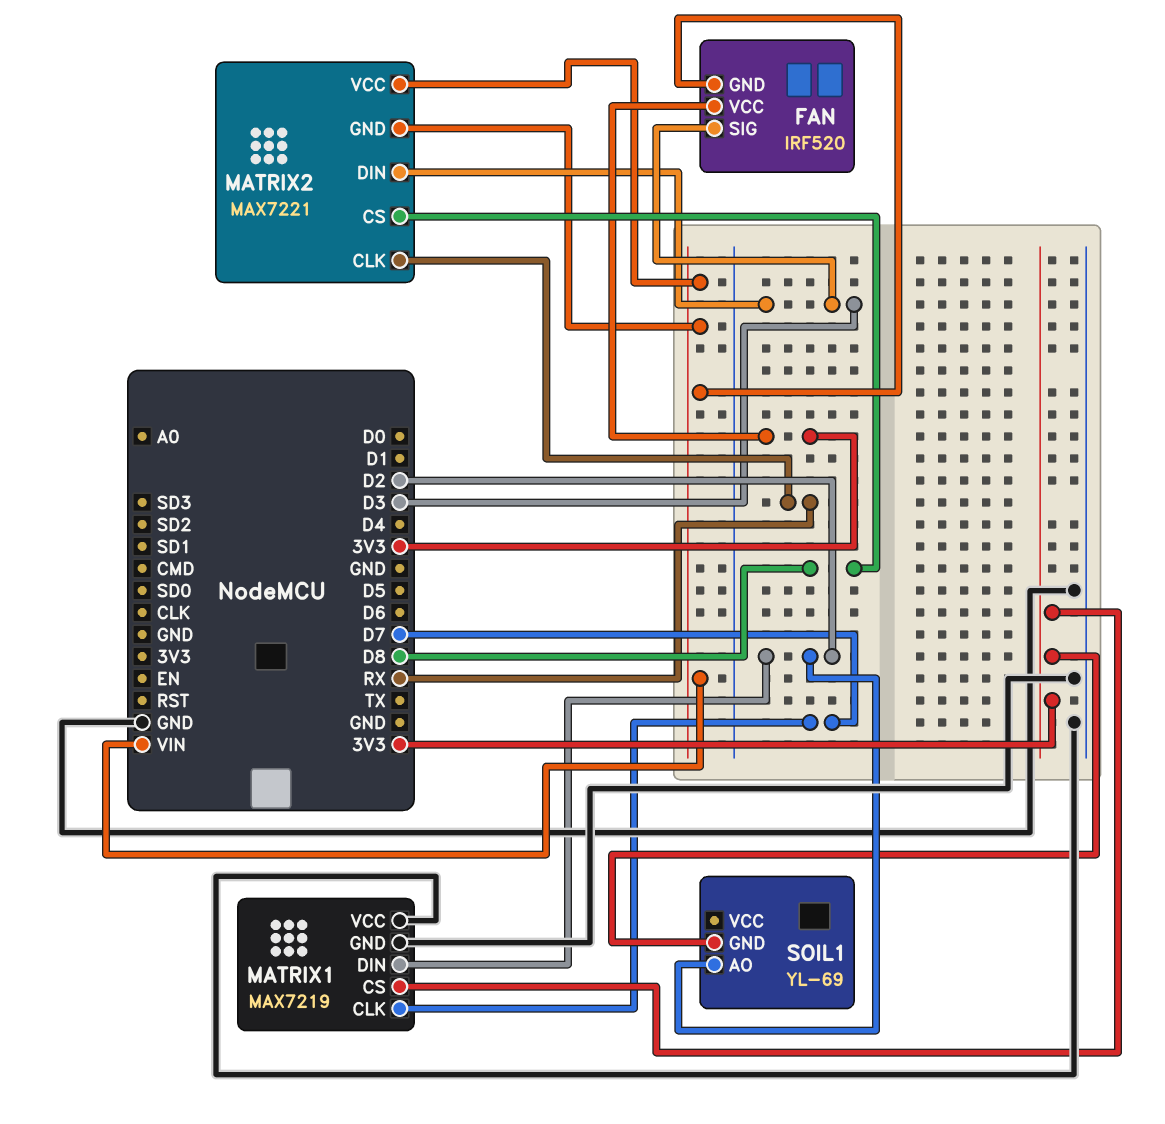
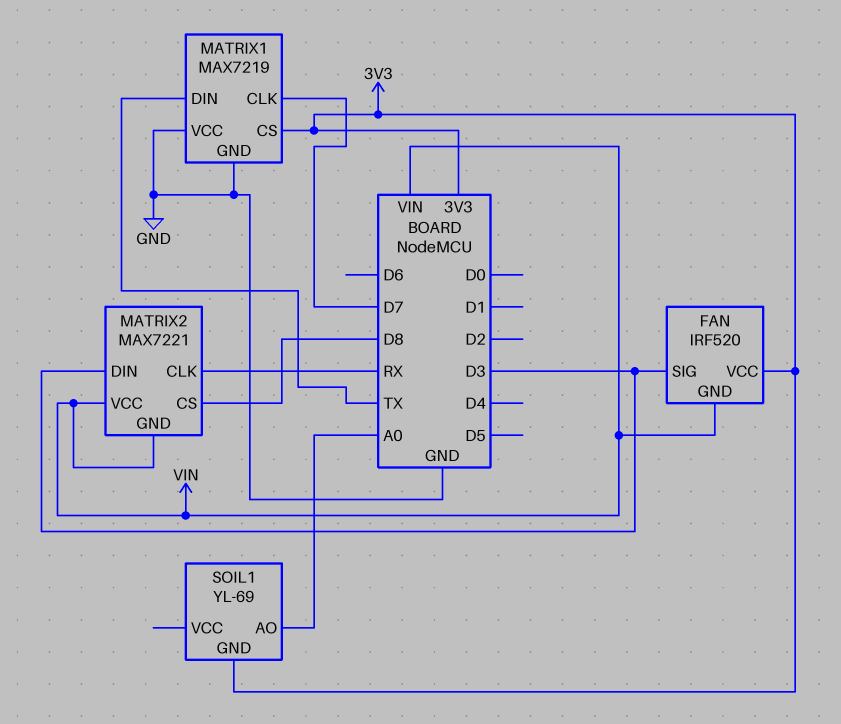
MATRIX1 pin DIN: D2 -> TX
SOIL1 pin AO: D2 -> A0

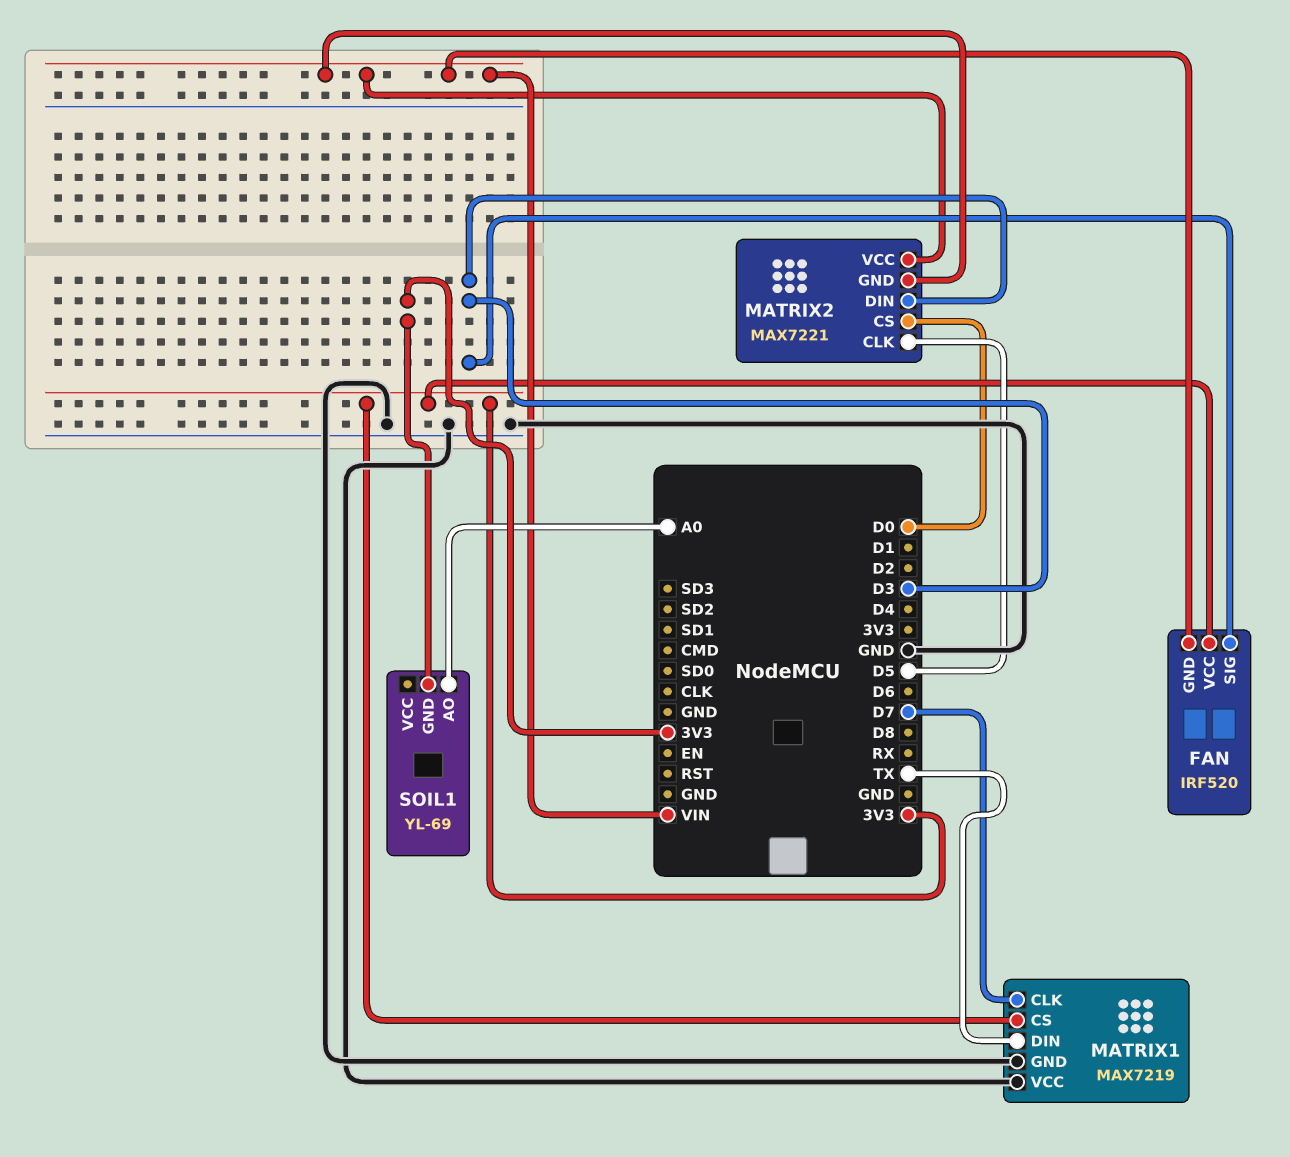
MATRIX2 pin CLK: RX -> D5
MATRIX2 pin CS: D8 -> D0

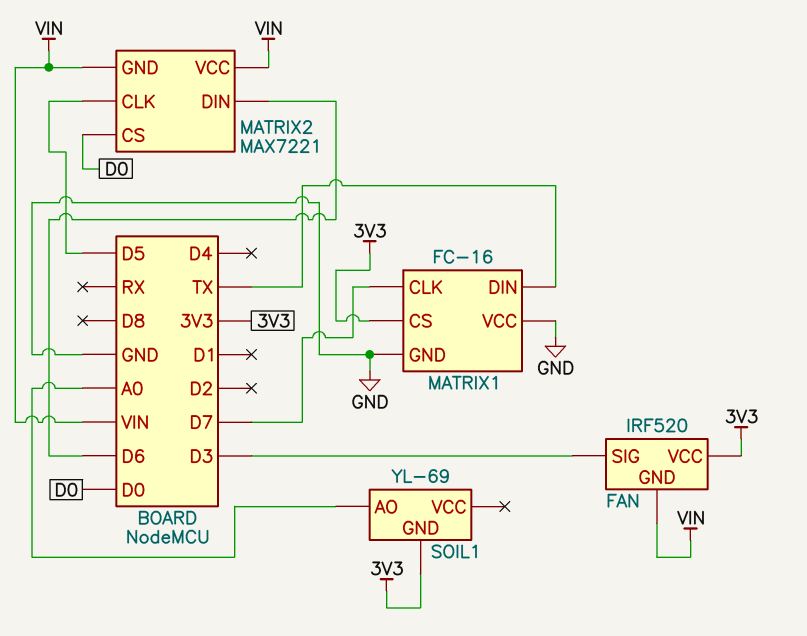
MATRIX1: MAX7219 -> FC-16
MATRIX2 pin DIN: D3 -> D6

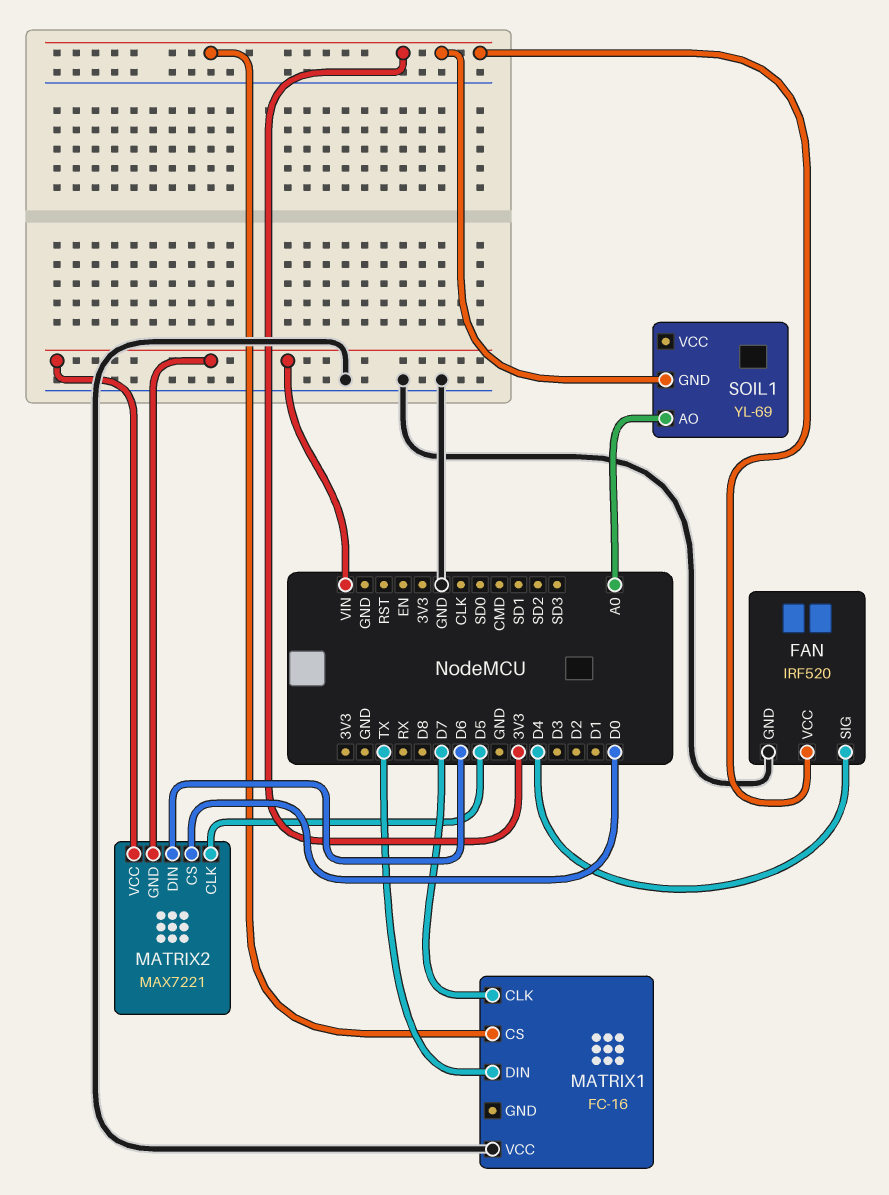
FAN pin GND: VIN -> GND
FAN pin SIG: D3 -> D4
MATRIX1 pin GND: GND -> none

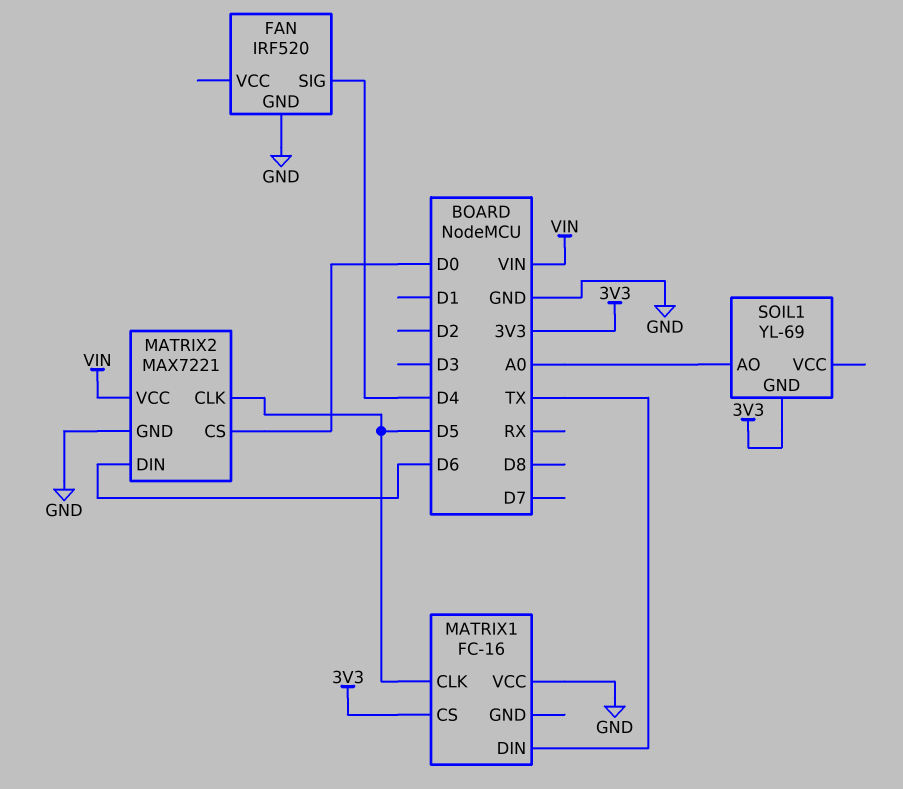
FAN pin VCC: 3V3 -> none
MATRIX1 pin CLK: D7 -> D5
MATRIX2 pin GND: VIN -> GND

